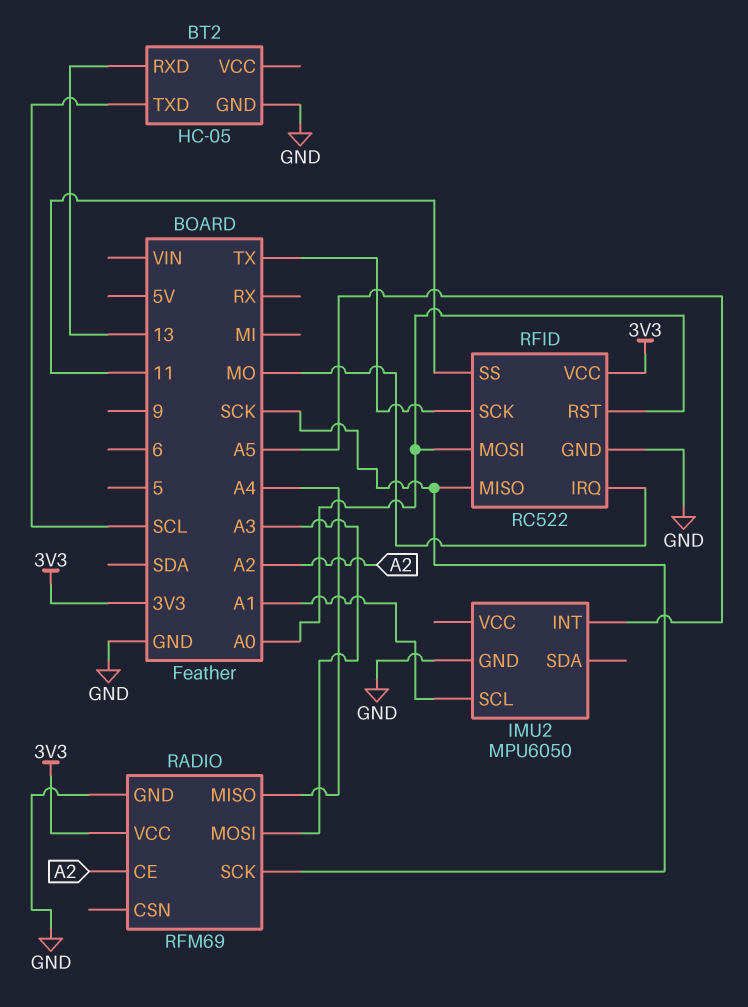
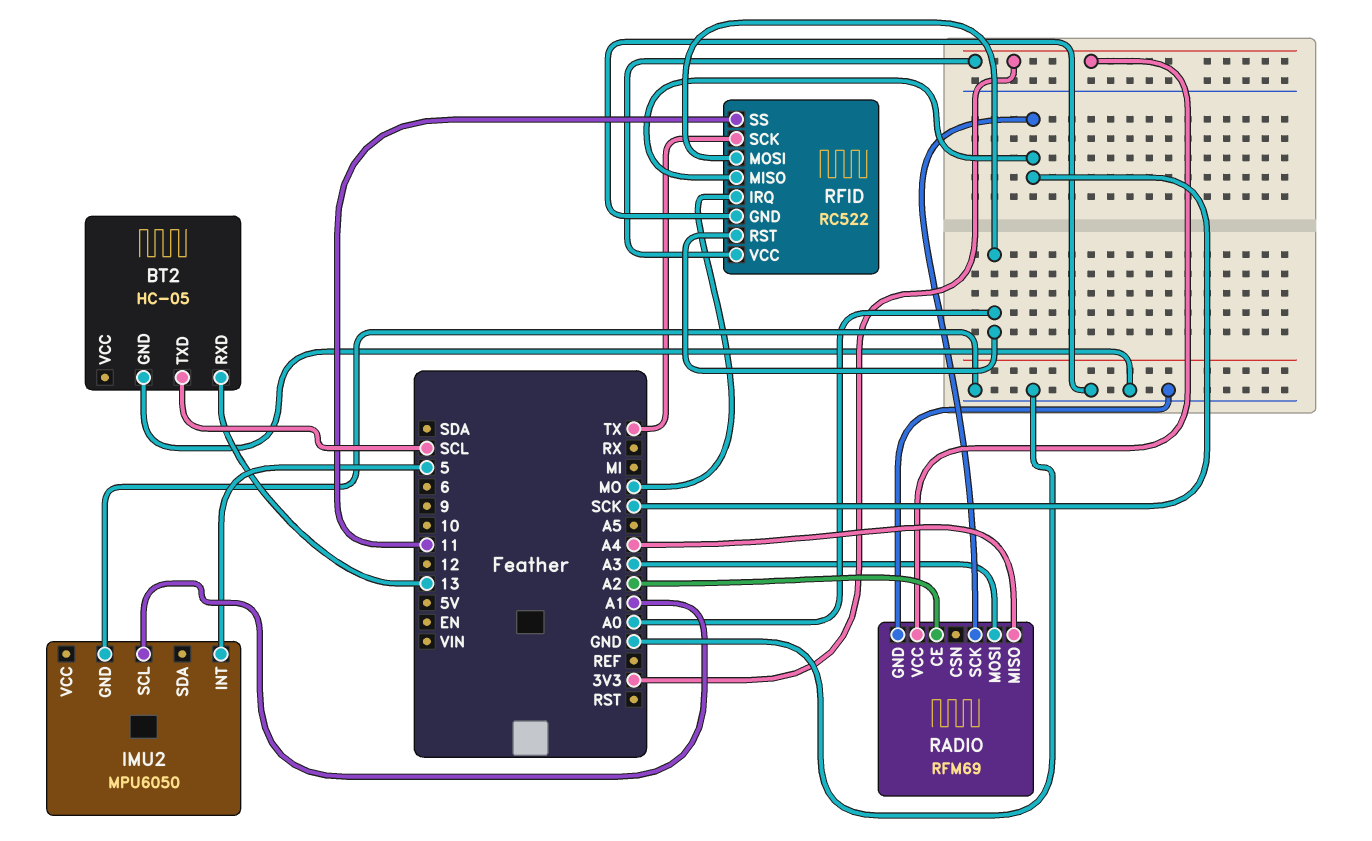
IMU2 pin INT: A5 -> 5

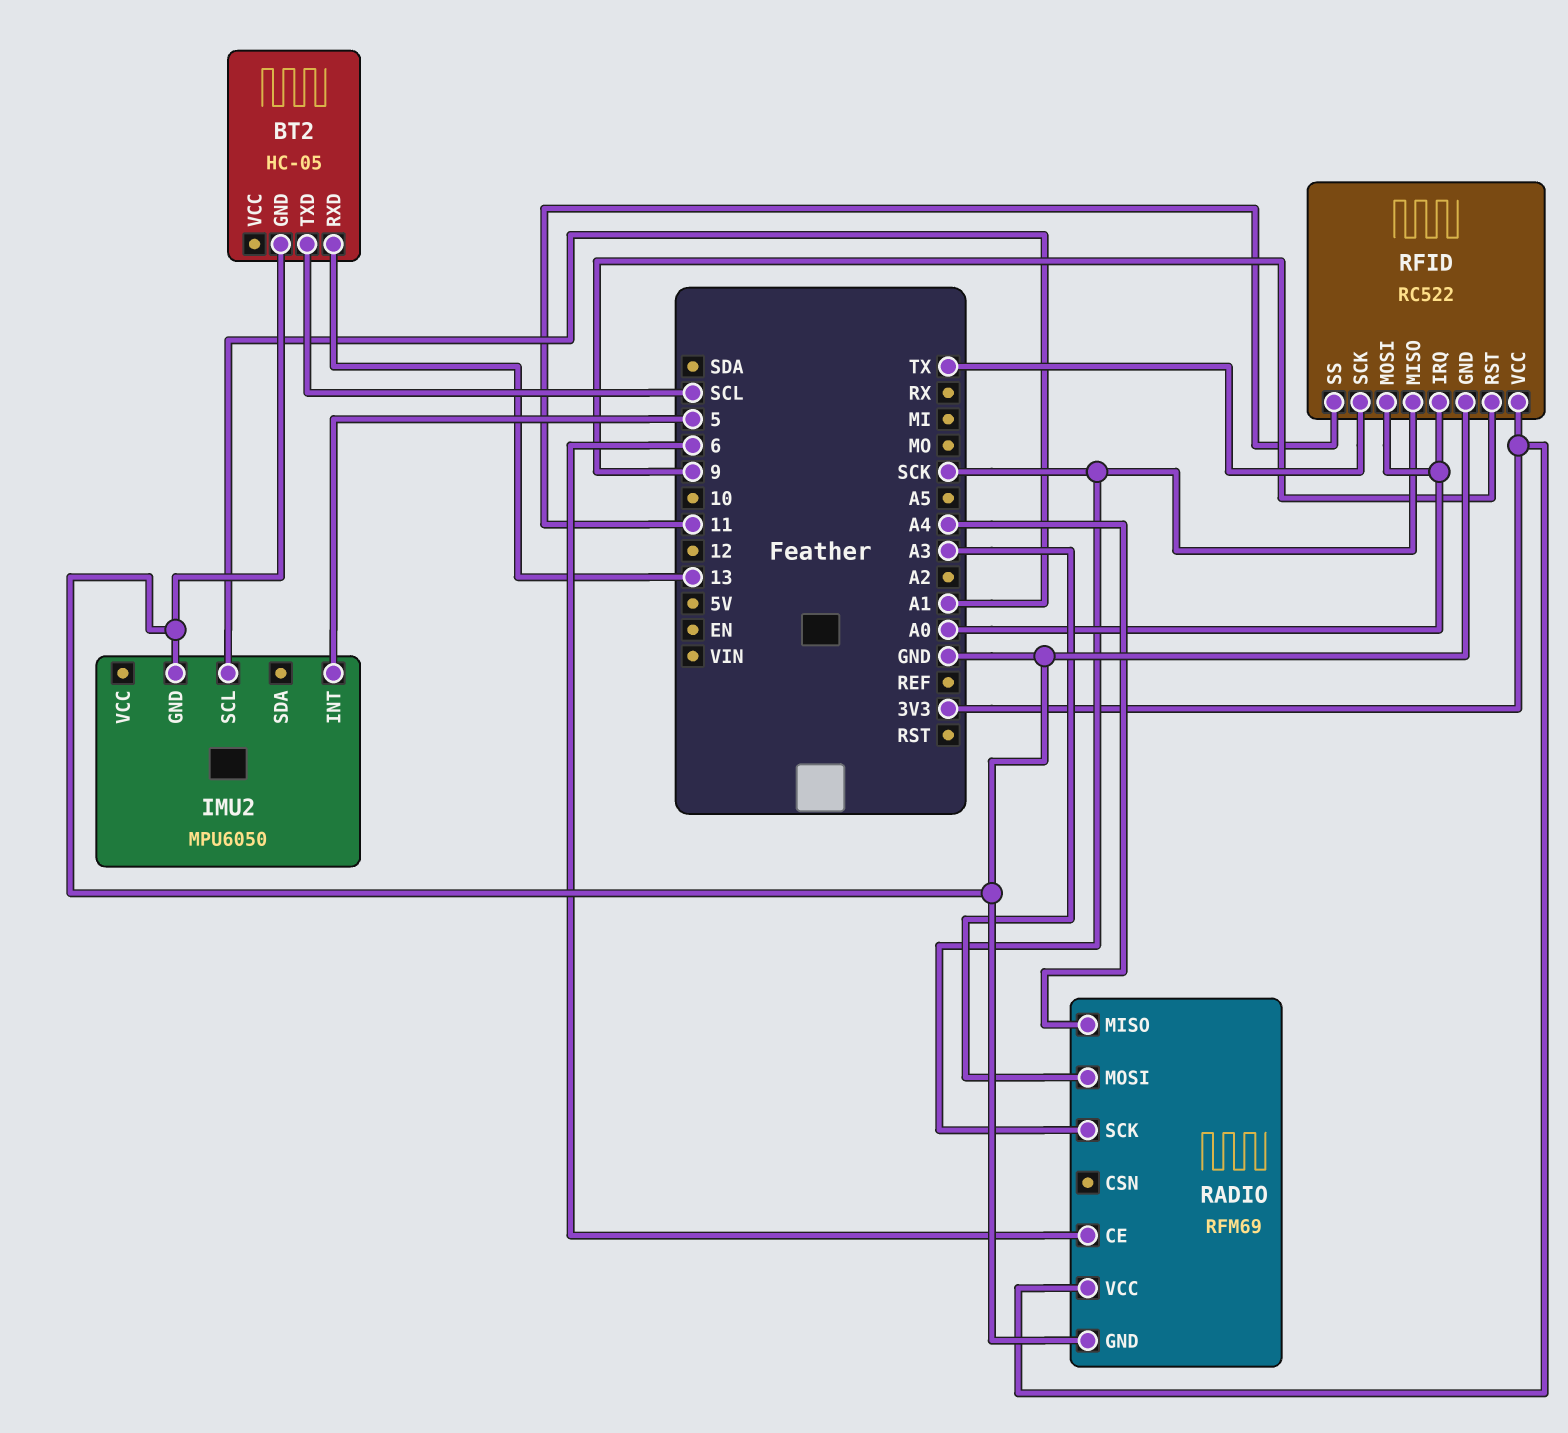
RADIO pin CE: A2 -> 6
RFID pin IRQ: MO -> A0
RFID pin RST: A0 -> 9

